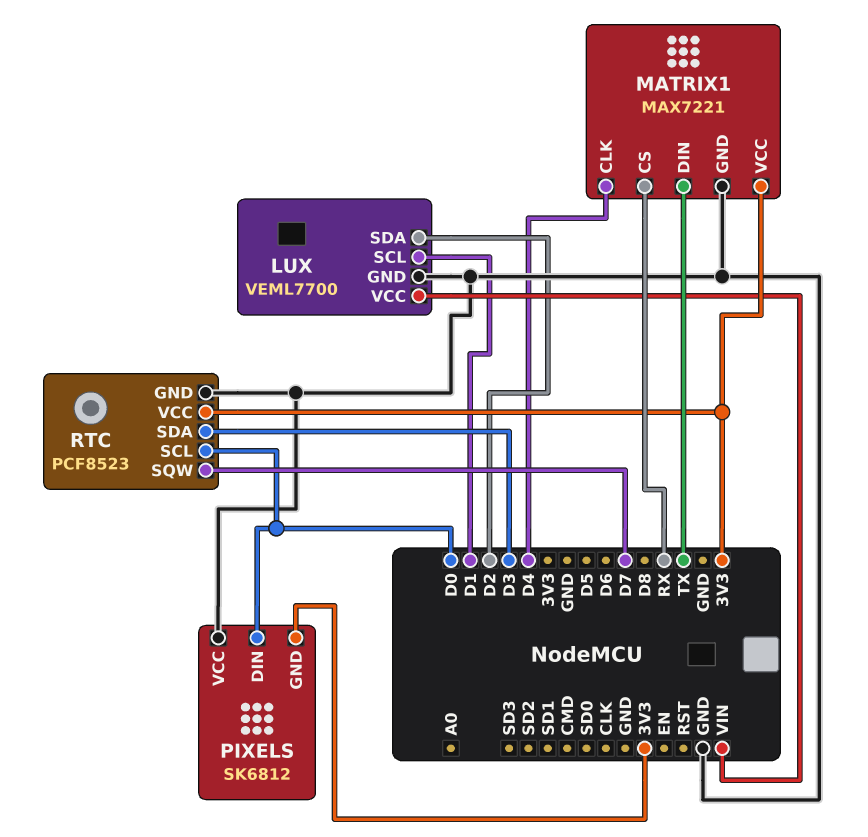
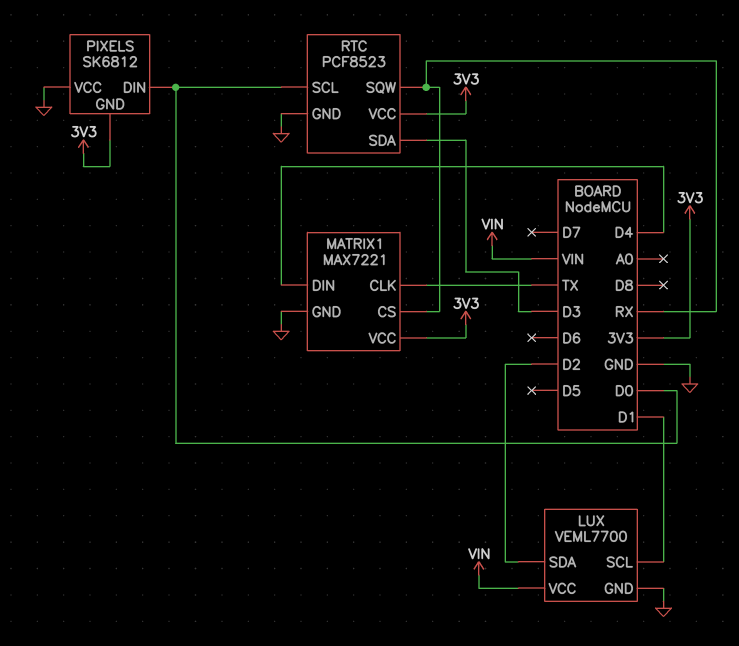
MATRIX1 pin CLK: D4 -> TX
MATRIX1 pin DIN: TX -> D4
RTC pin SQW: D7 -> RX

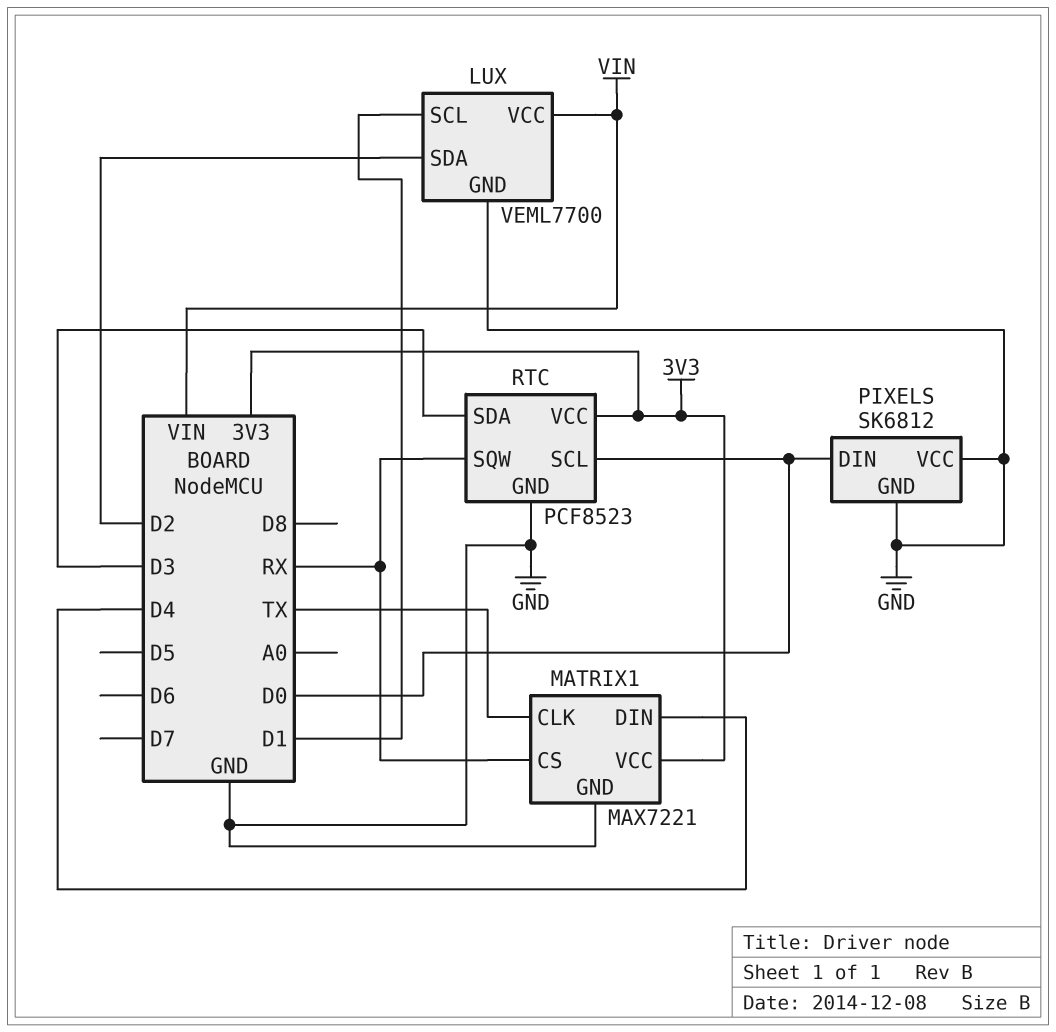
PIXELS pin GND: 3V3 -> GND

